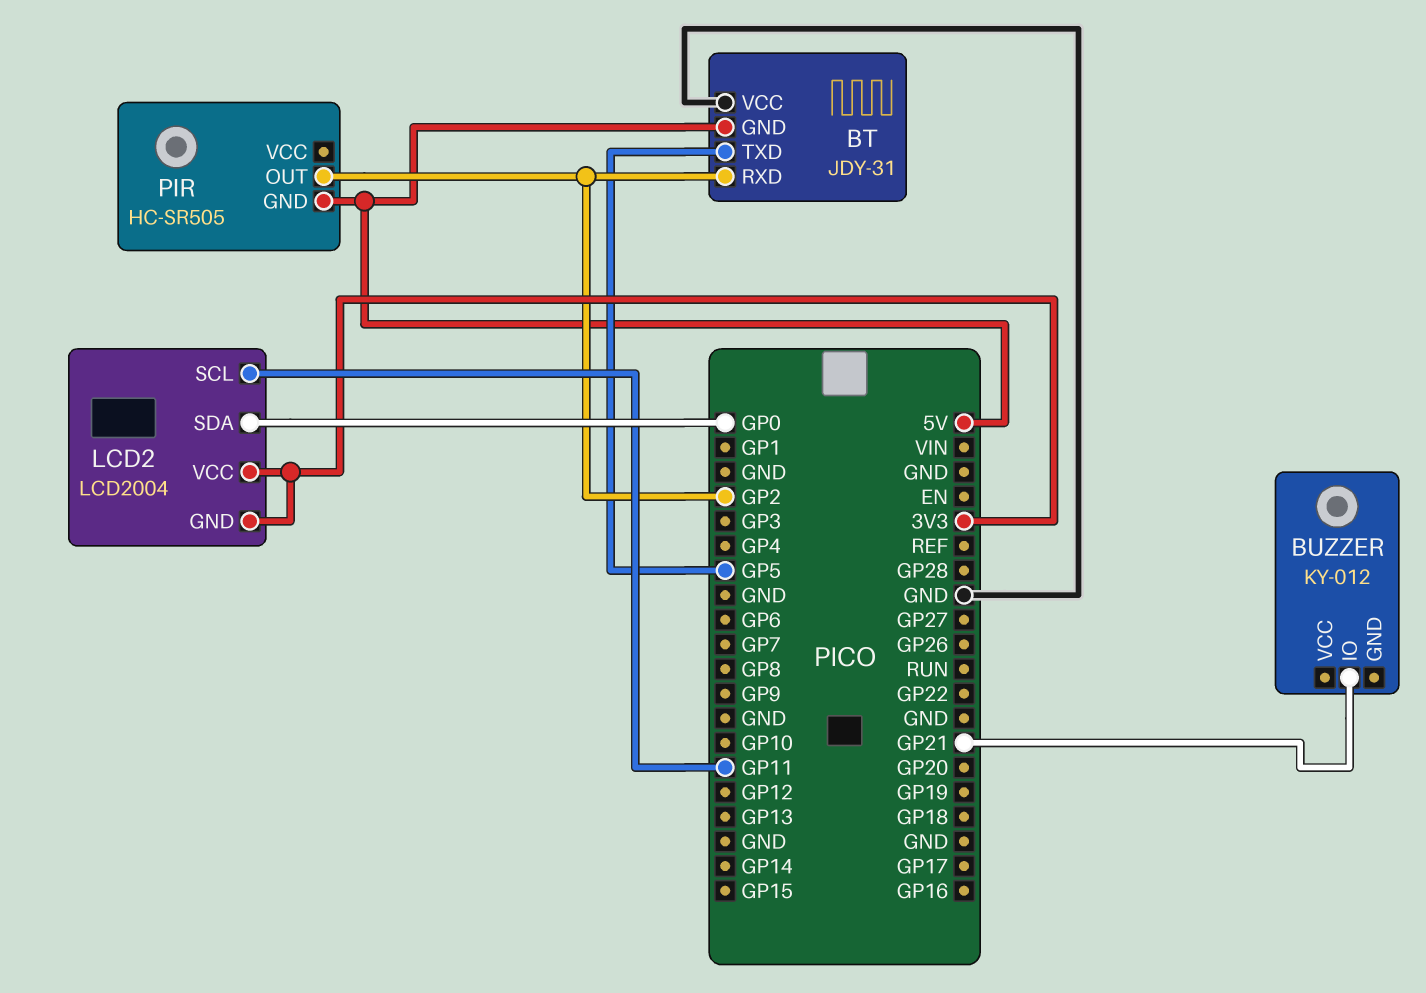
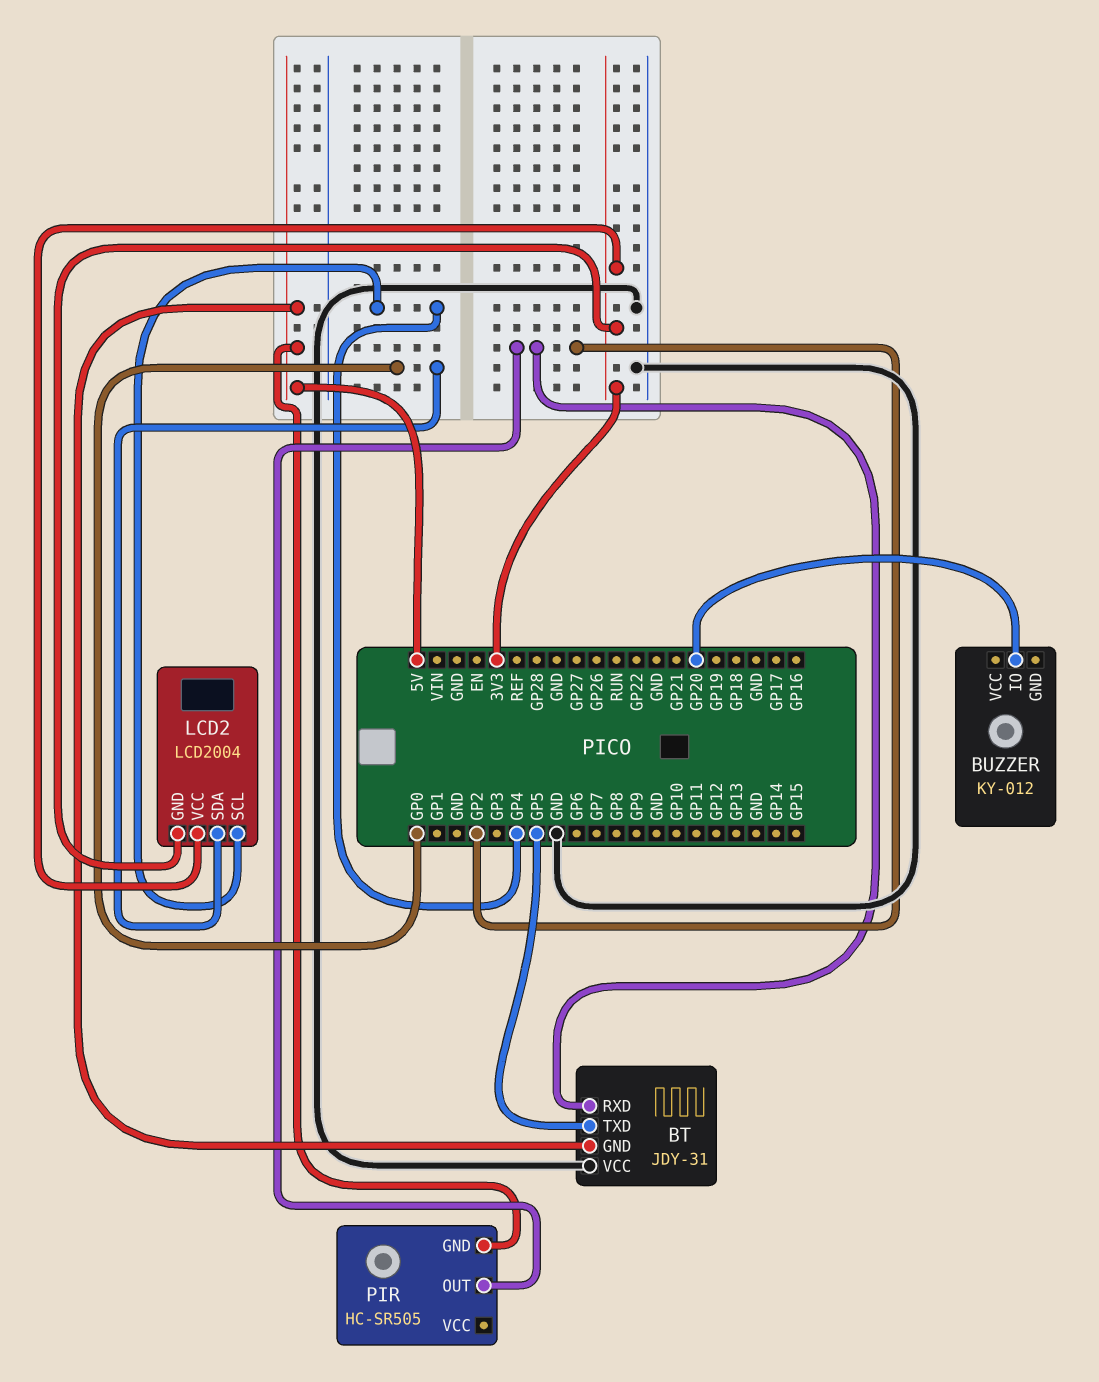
BUZZER pin IO: GP21 -> GP20
LCD2 pin SCL: GP11 -> GP4

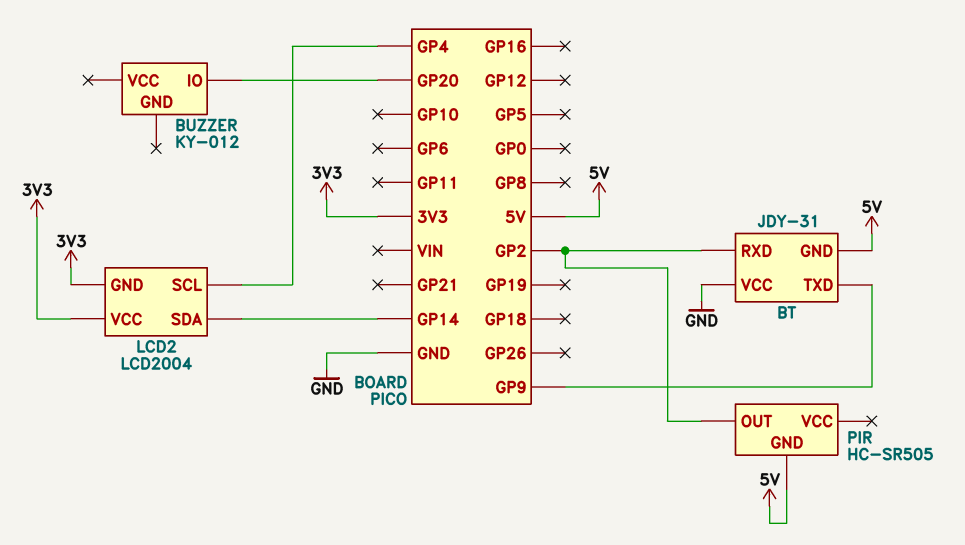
BT pin TXD: GP5 -> GP9
LCD2 pin SDA: GP0 -> GP14

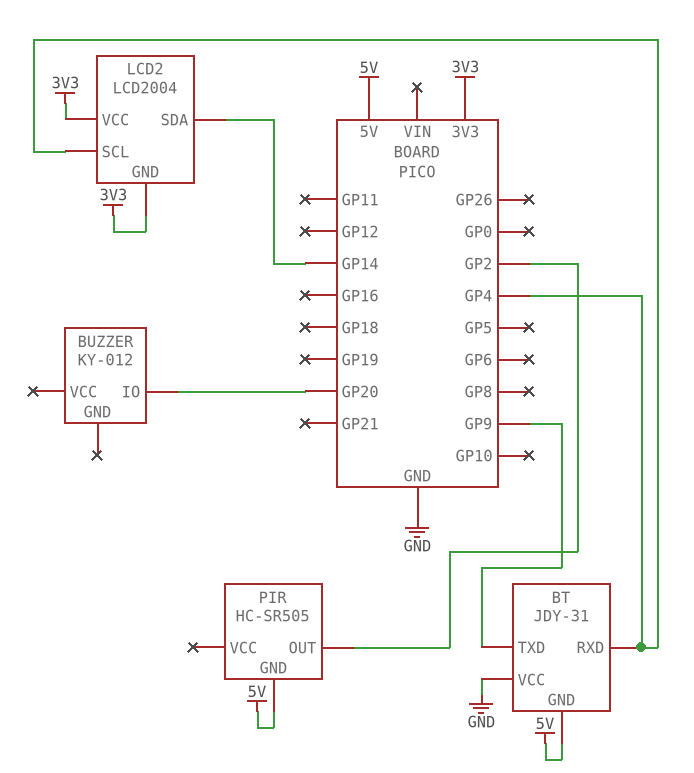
BT pin RXD: GP2 -> GP4

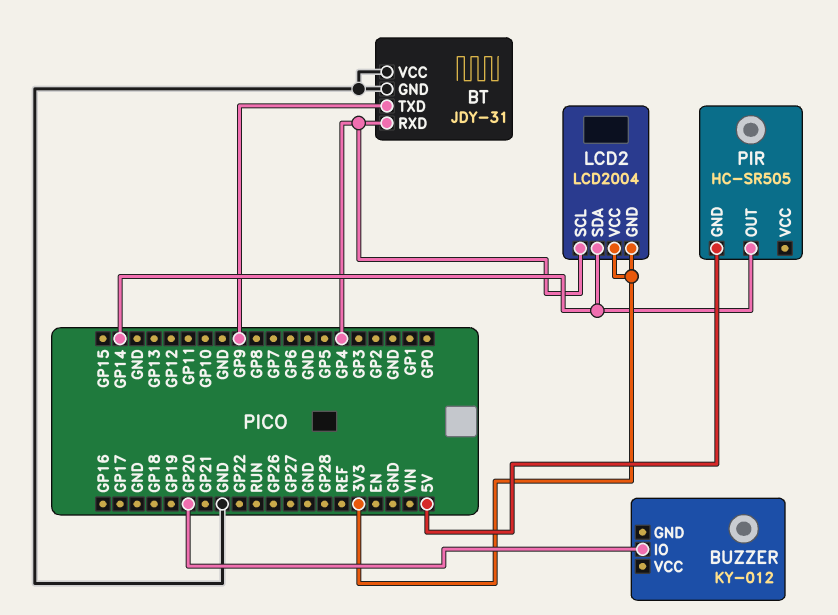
BT pin GND: 5V -> GND
PIR pin OUT: GP2 -> GP14

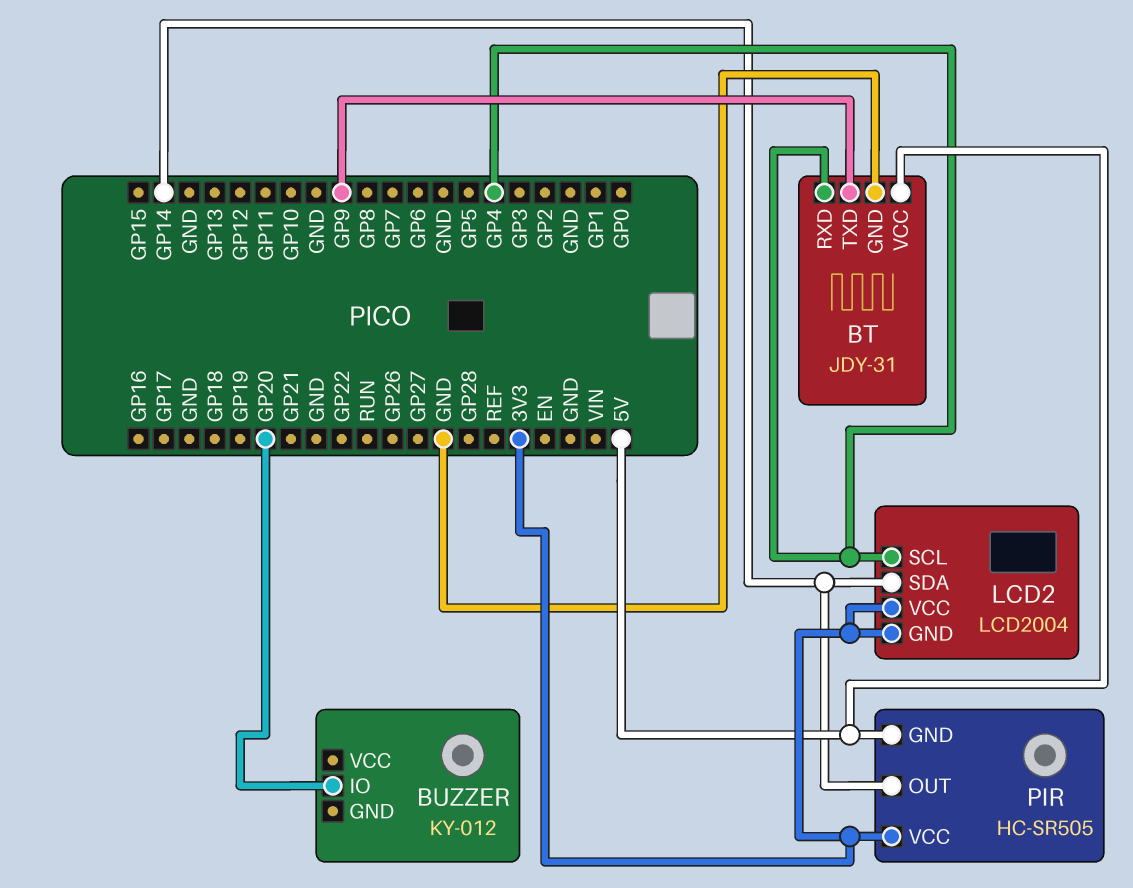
BT pin VCC: GND -> 5V
PIR pin VCC: none -> 3V3

